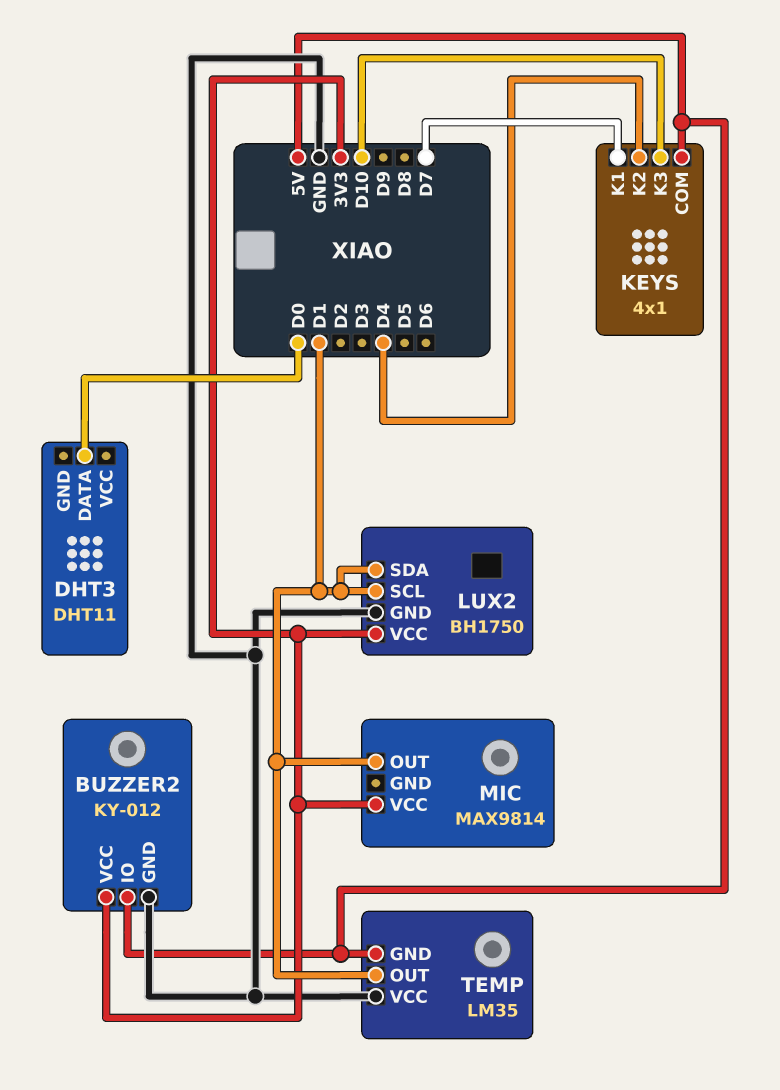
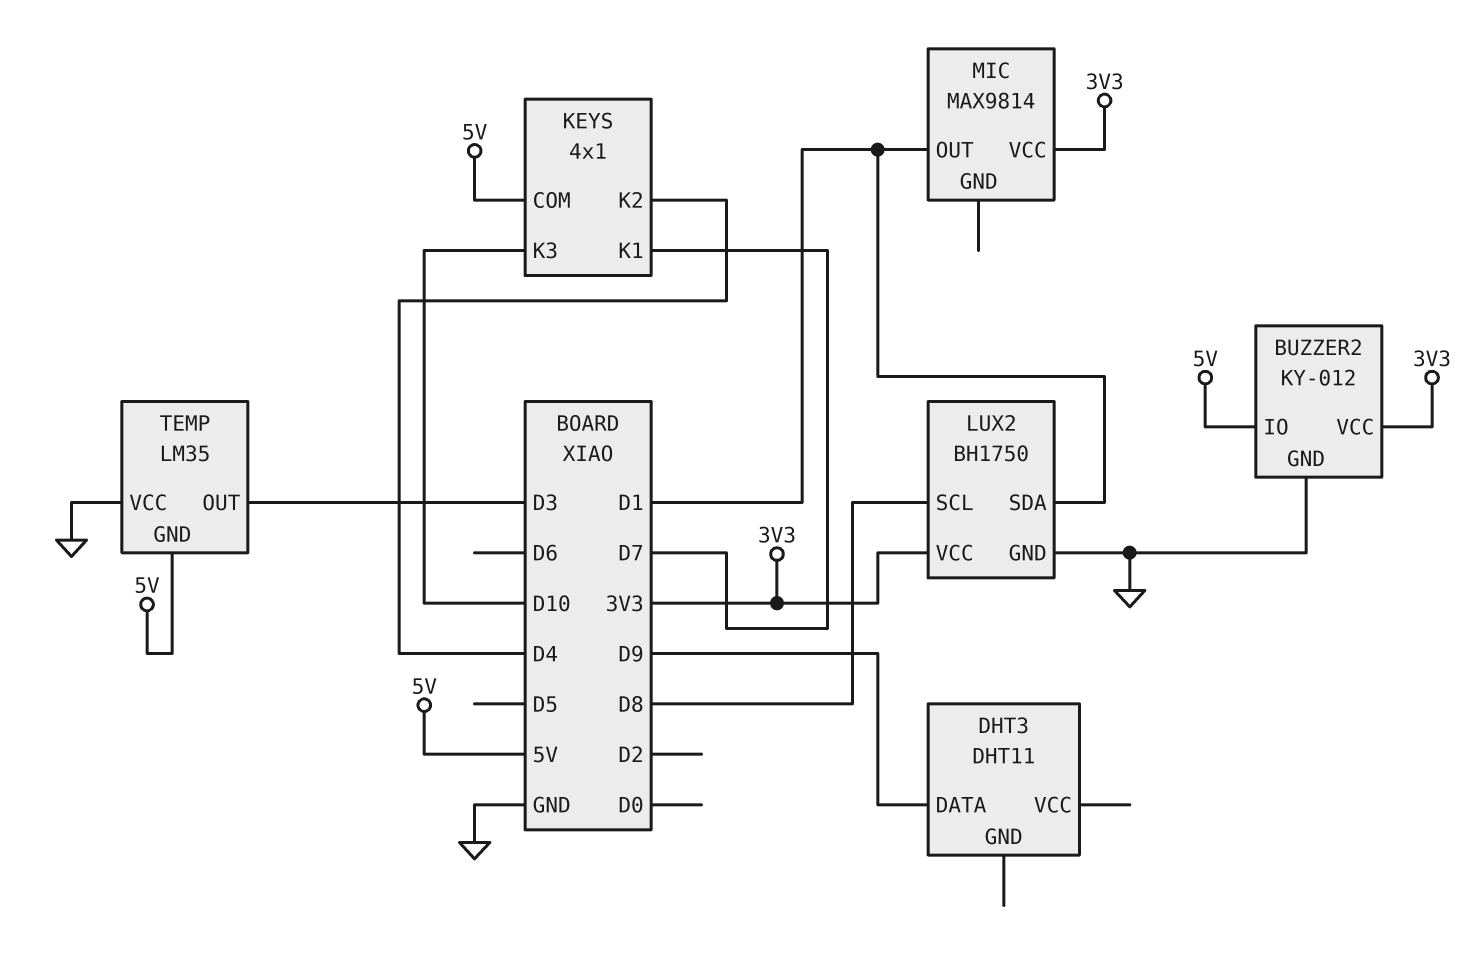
DHT3 pin DATA: D0 -> D9
LUX2 pin SCL: D1 -> D8
TEMP pin OUT: D1 -> D3

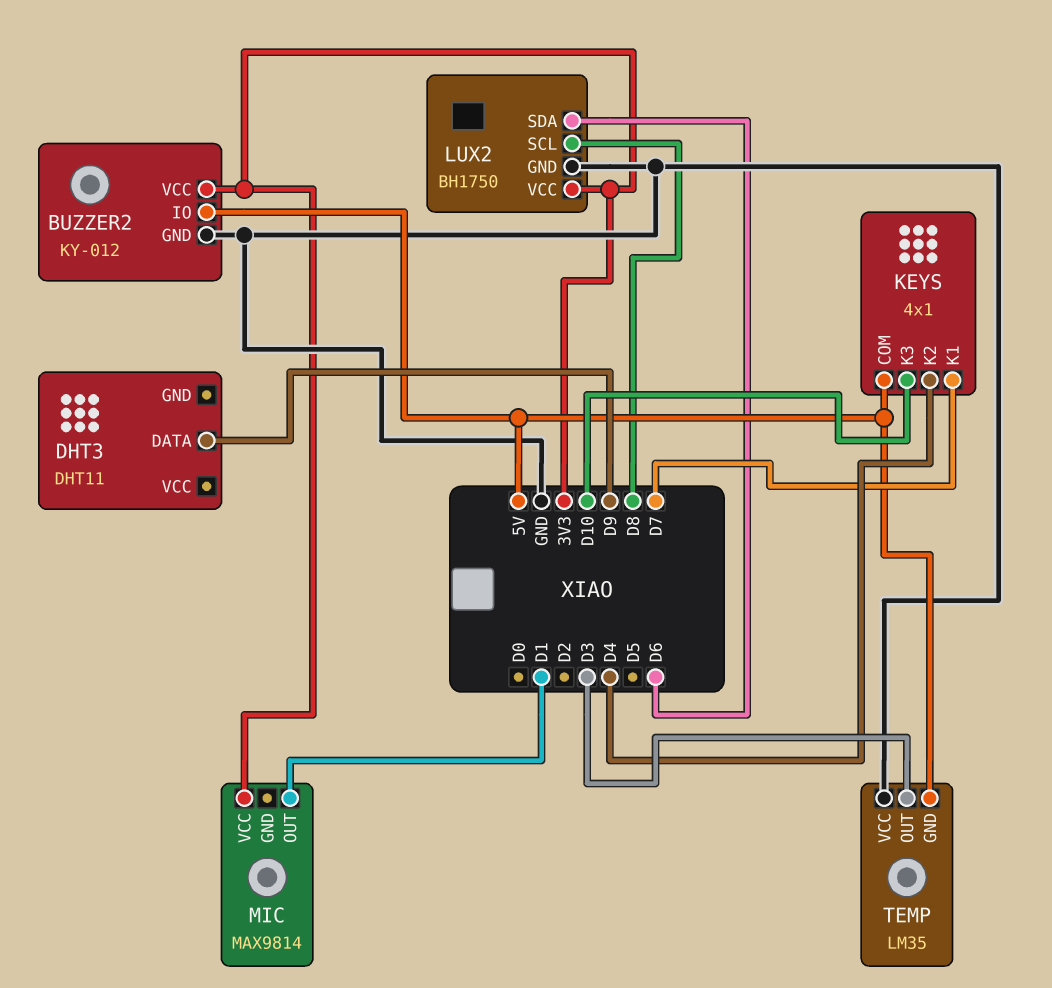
LUX2 pin SDA: D1 -> D6

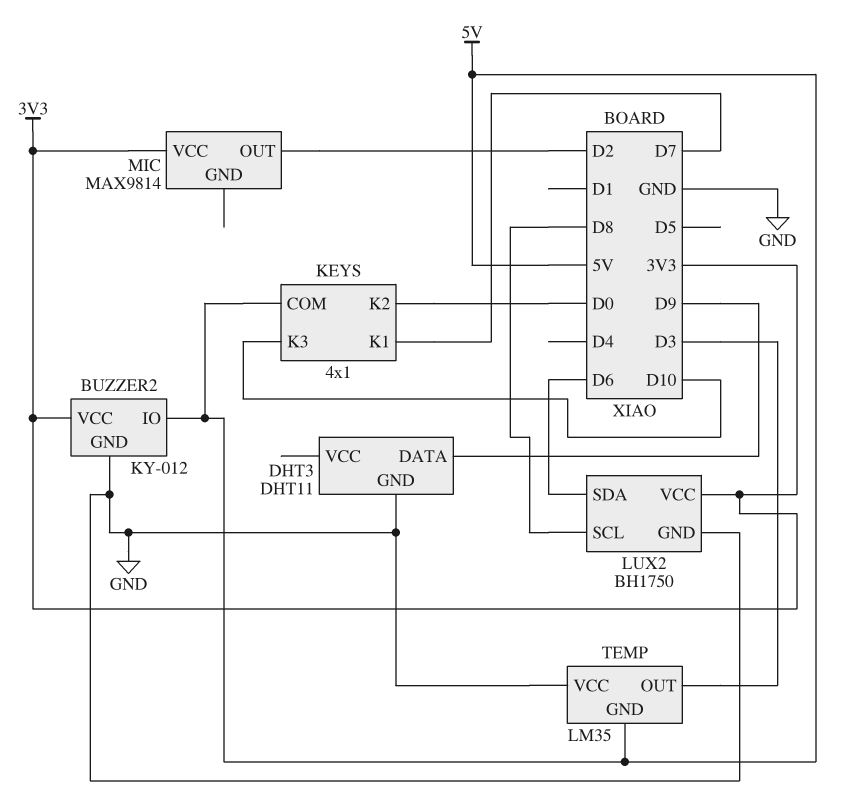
DHT3 pin GND: none -> GND
KEYS pin K2: D4 -> D0
MIC pin OUT: D1 -> D2

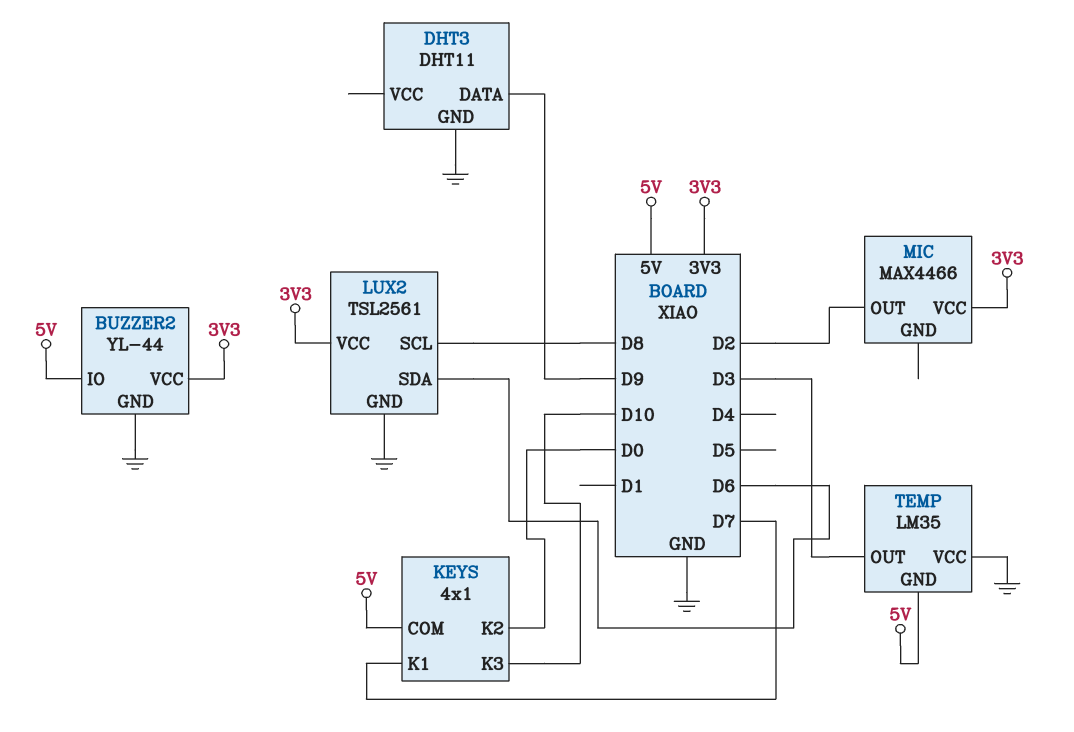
BUZZER2: KY-012 -> YL-44
LUX2: BH1750 -> TSL2561
MIC: MAX9814 -> MAX4466

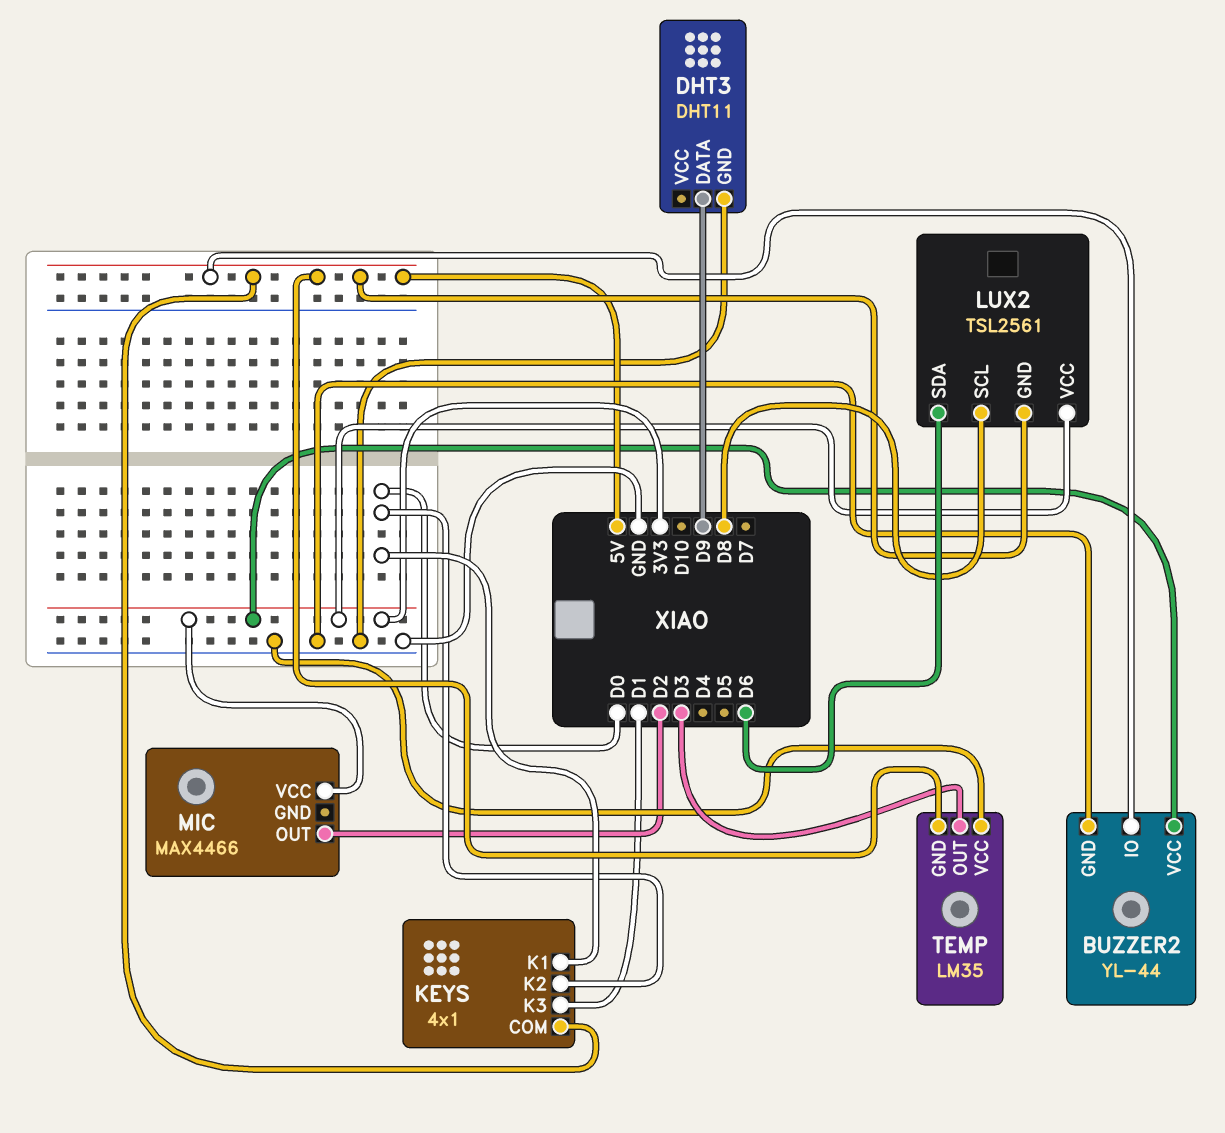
KEYS pin K1: D7 -> D0
KEYS pin K3: D10 -> D1
LUX2 pin GND: GND -> 5V

